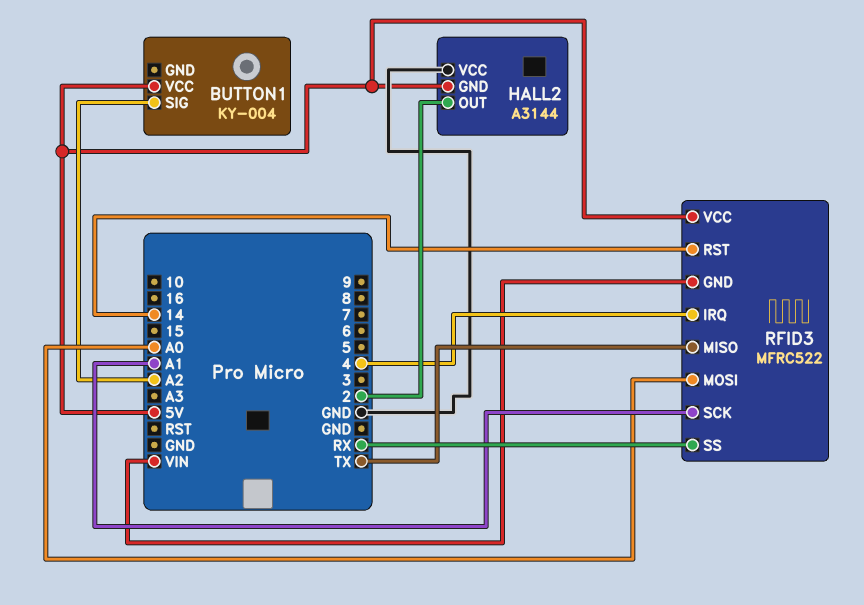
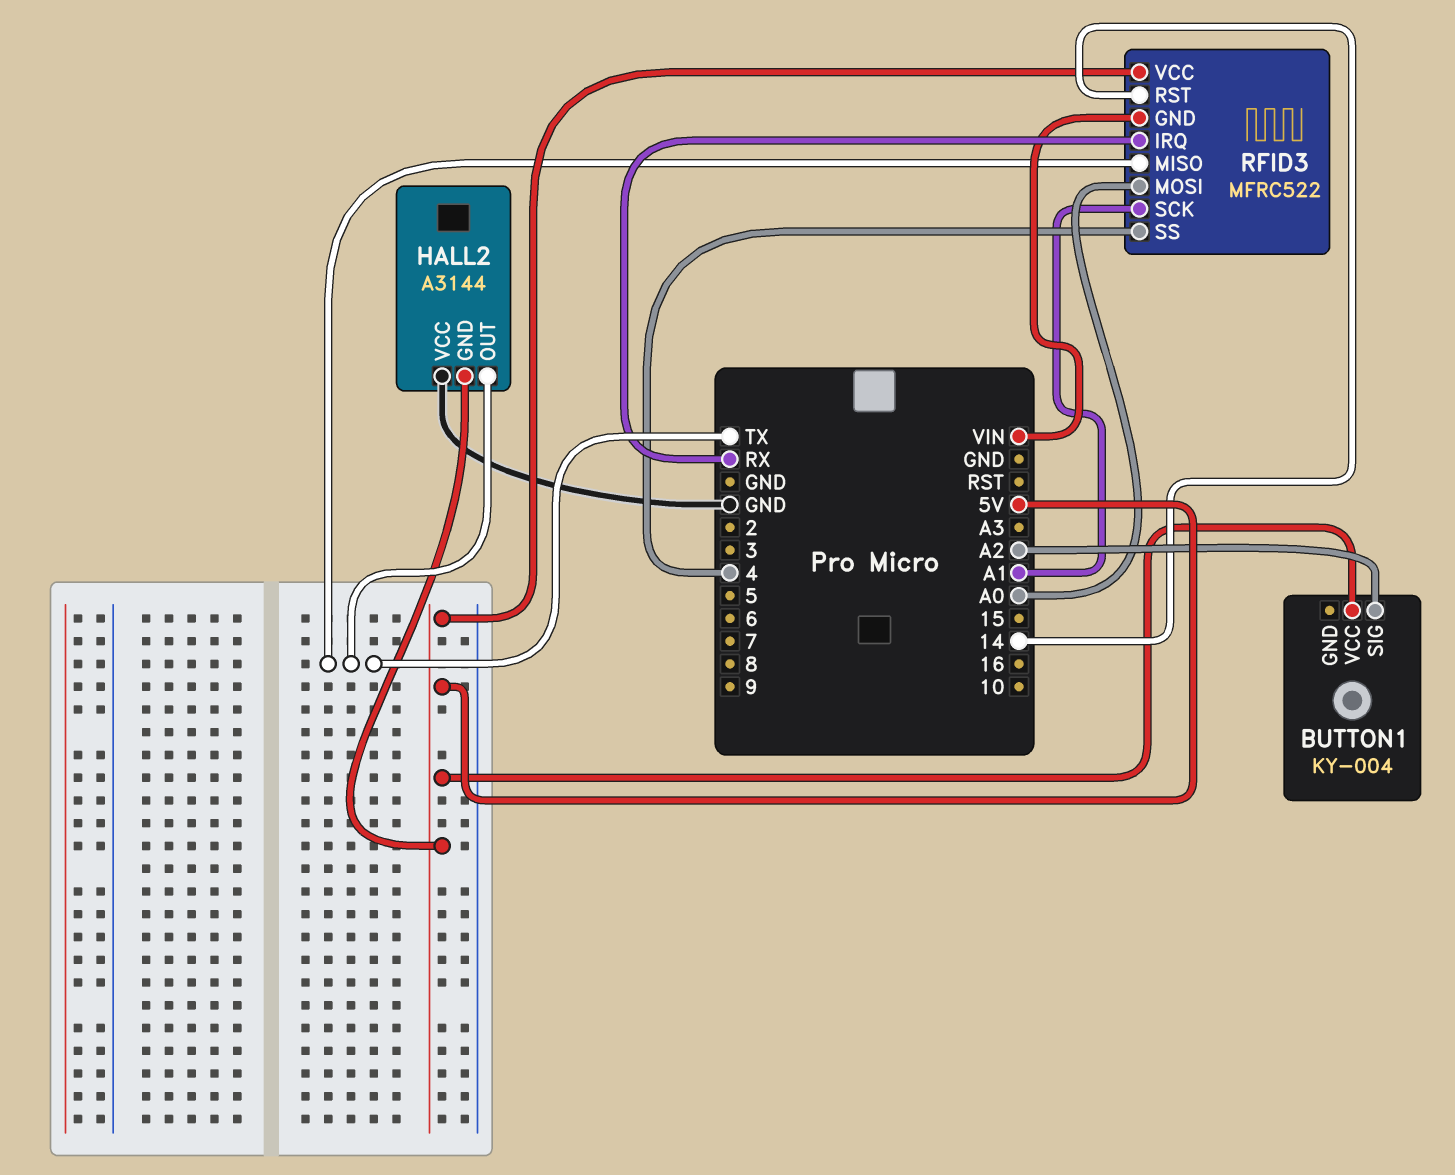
HALL2 pin OUT: 2 -> TX
RFID3 pin IRQ: 4 -> RX
RFID3 pin SS: RX -> 4

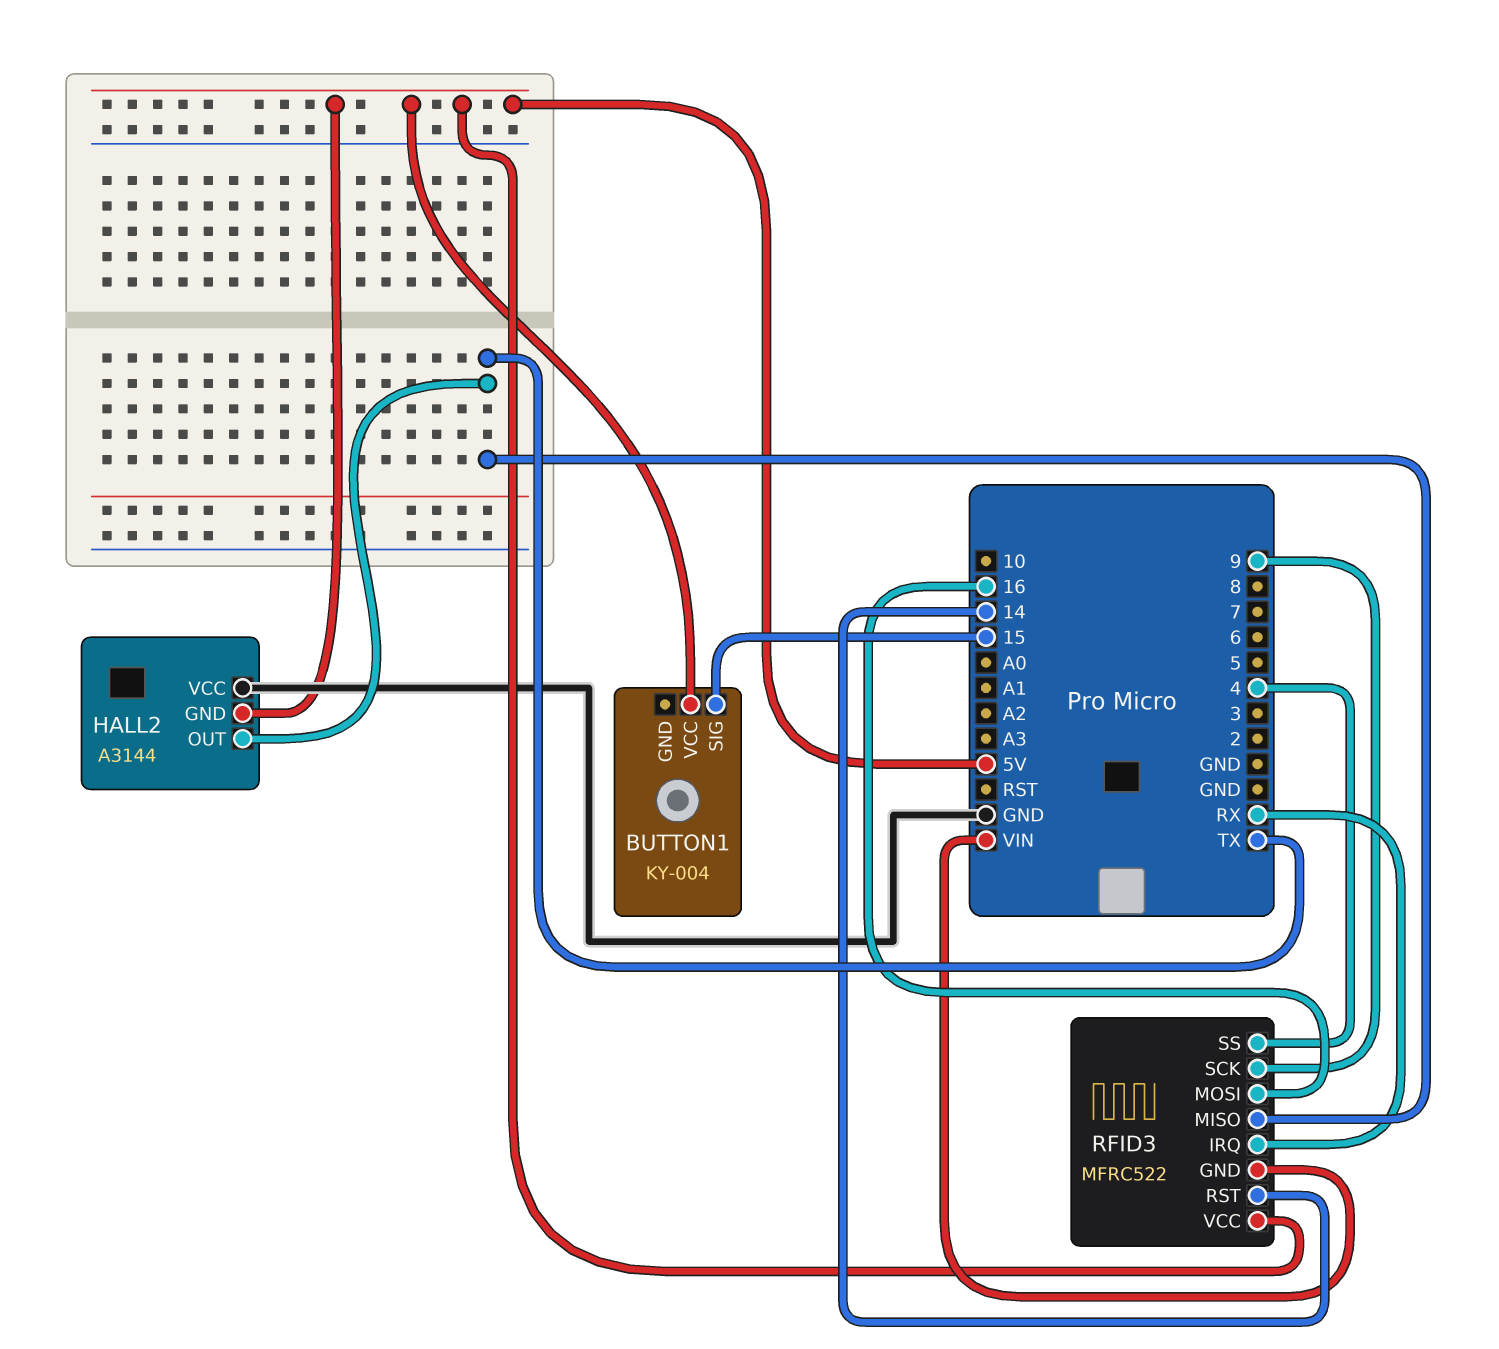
BUTTON1 pin SIG: A2 -> 15
RFID3 pin MOSI: A0 -> 16
RFID3 pin SCK: A1 -> 9

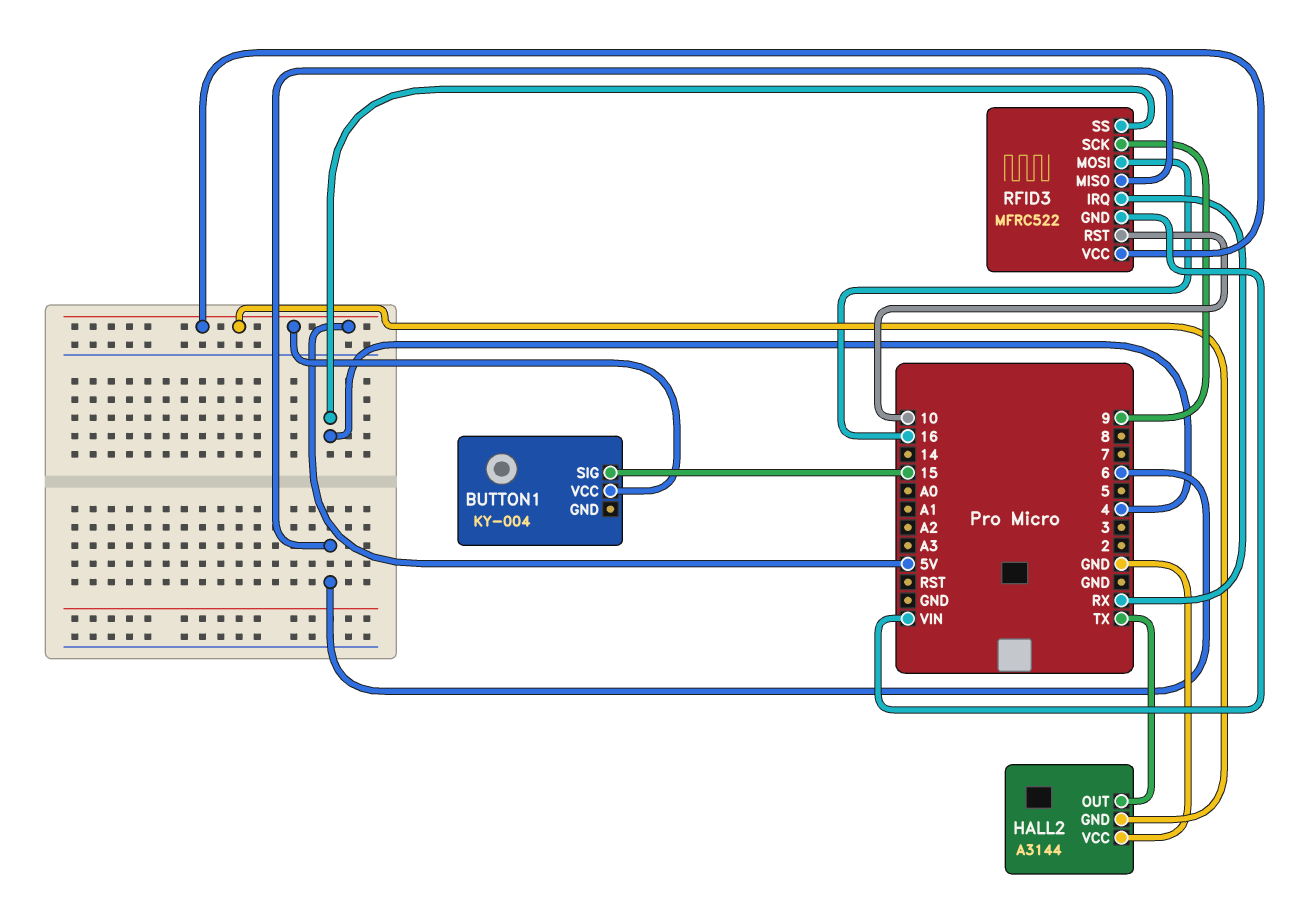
RFID3 pin MISO: TX -> 6
RFID3 pin RST: 14 -> 10

